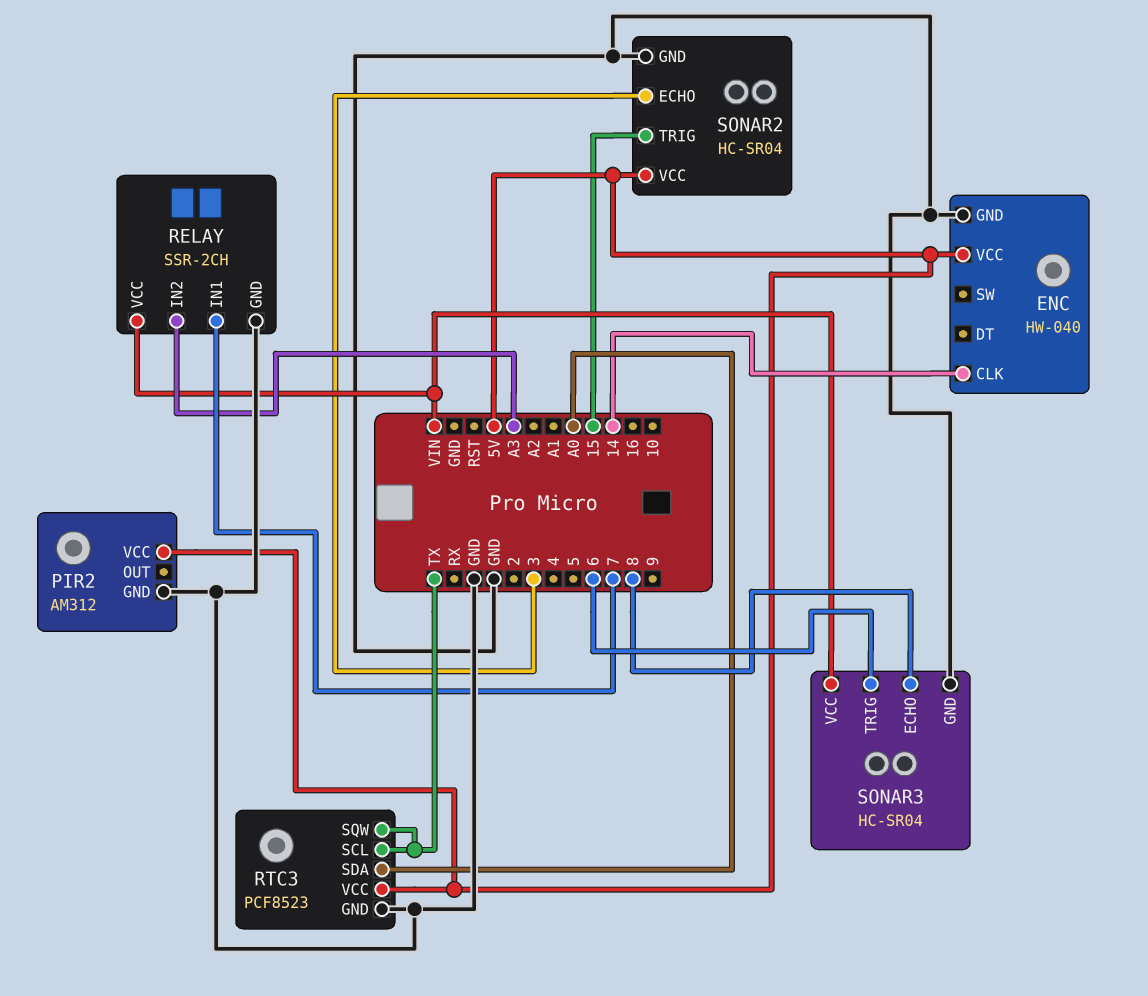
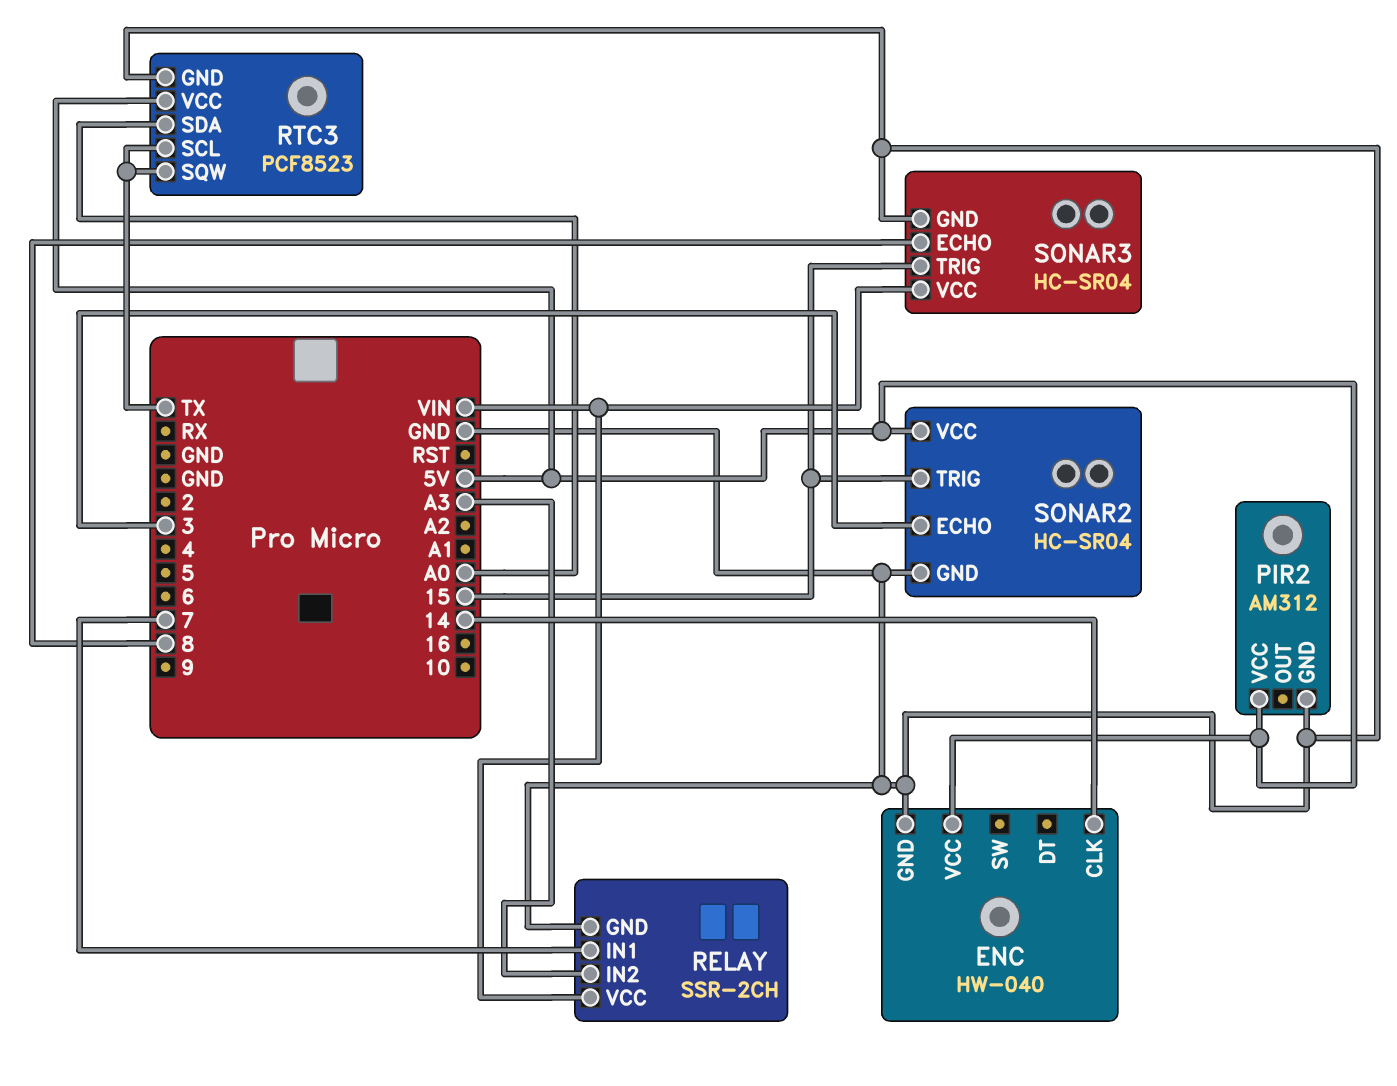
SONAR3 pin TRIG: 6 -> 15

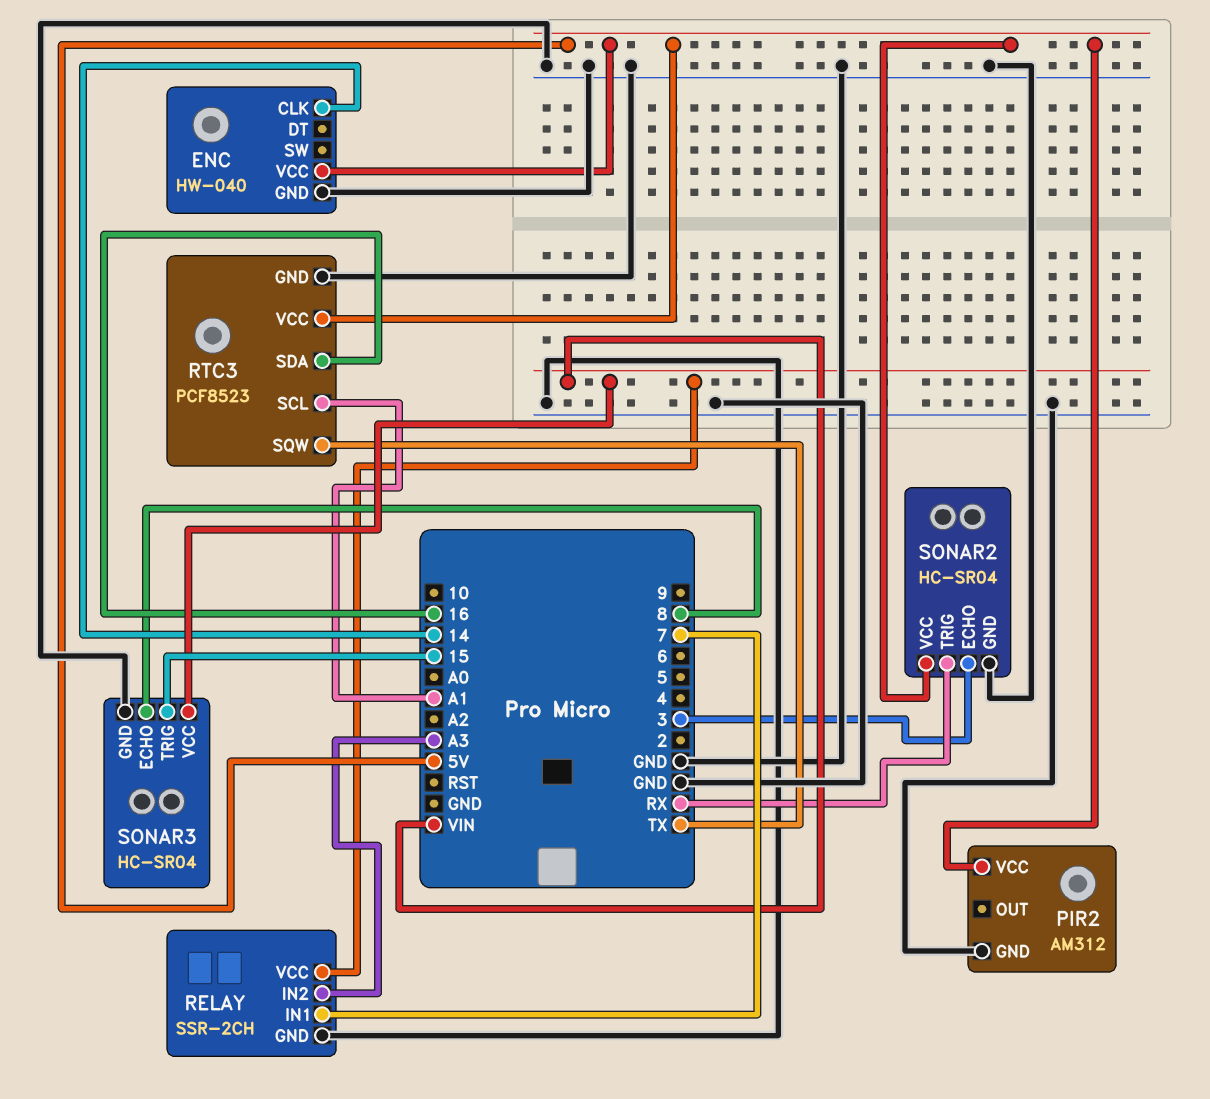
RTC3 pin SCL: TX -> A1
RTC3 pin SDA: A0 -> 16
SONAR2 pin TRIG: 15 -> RX

